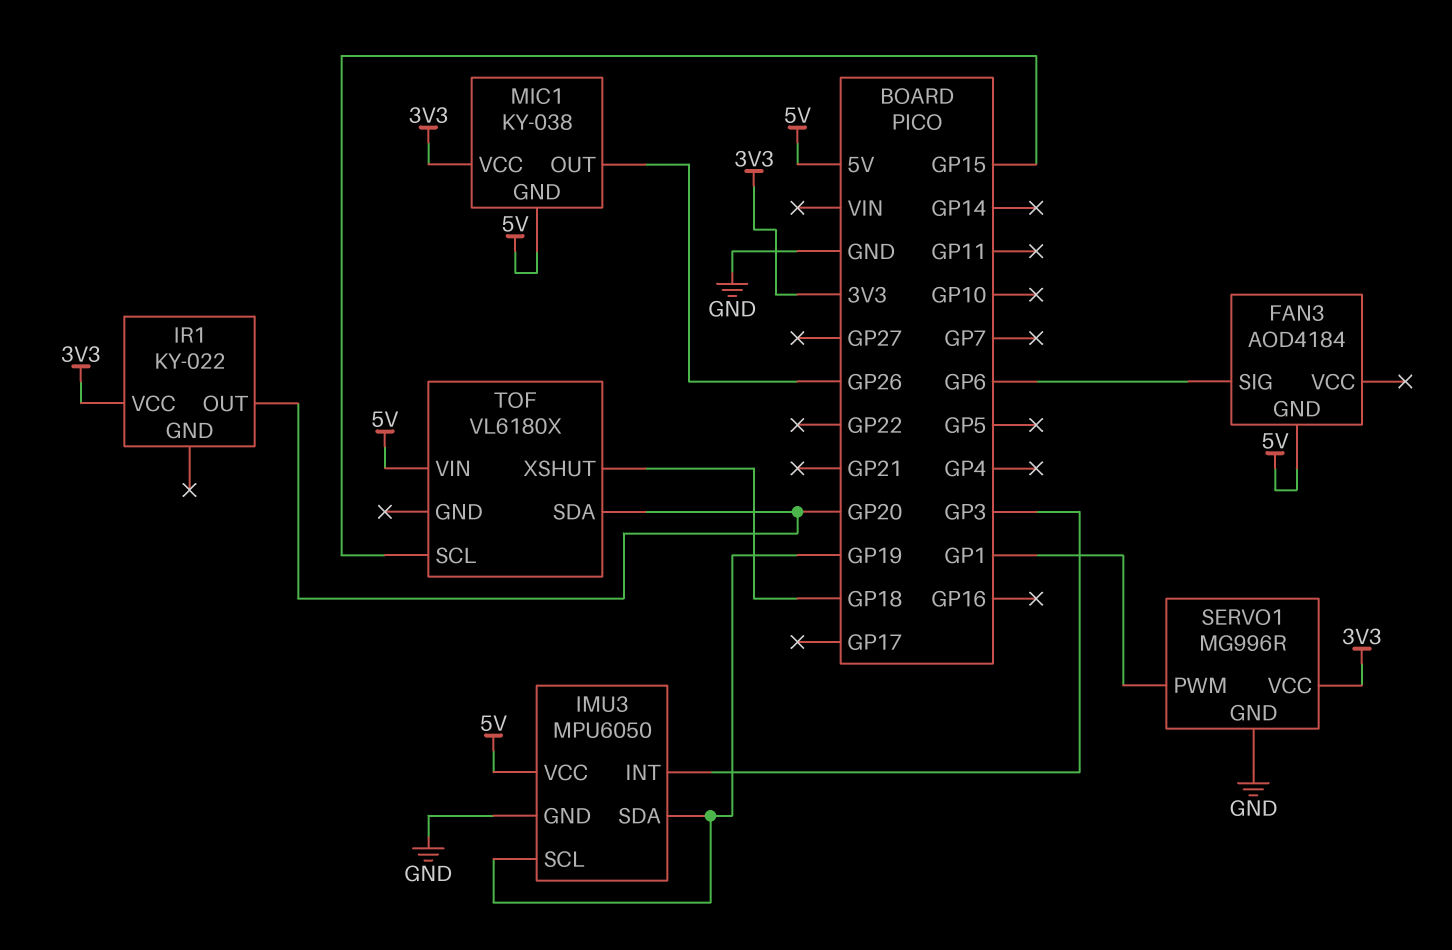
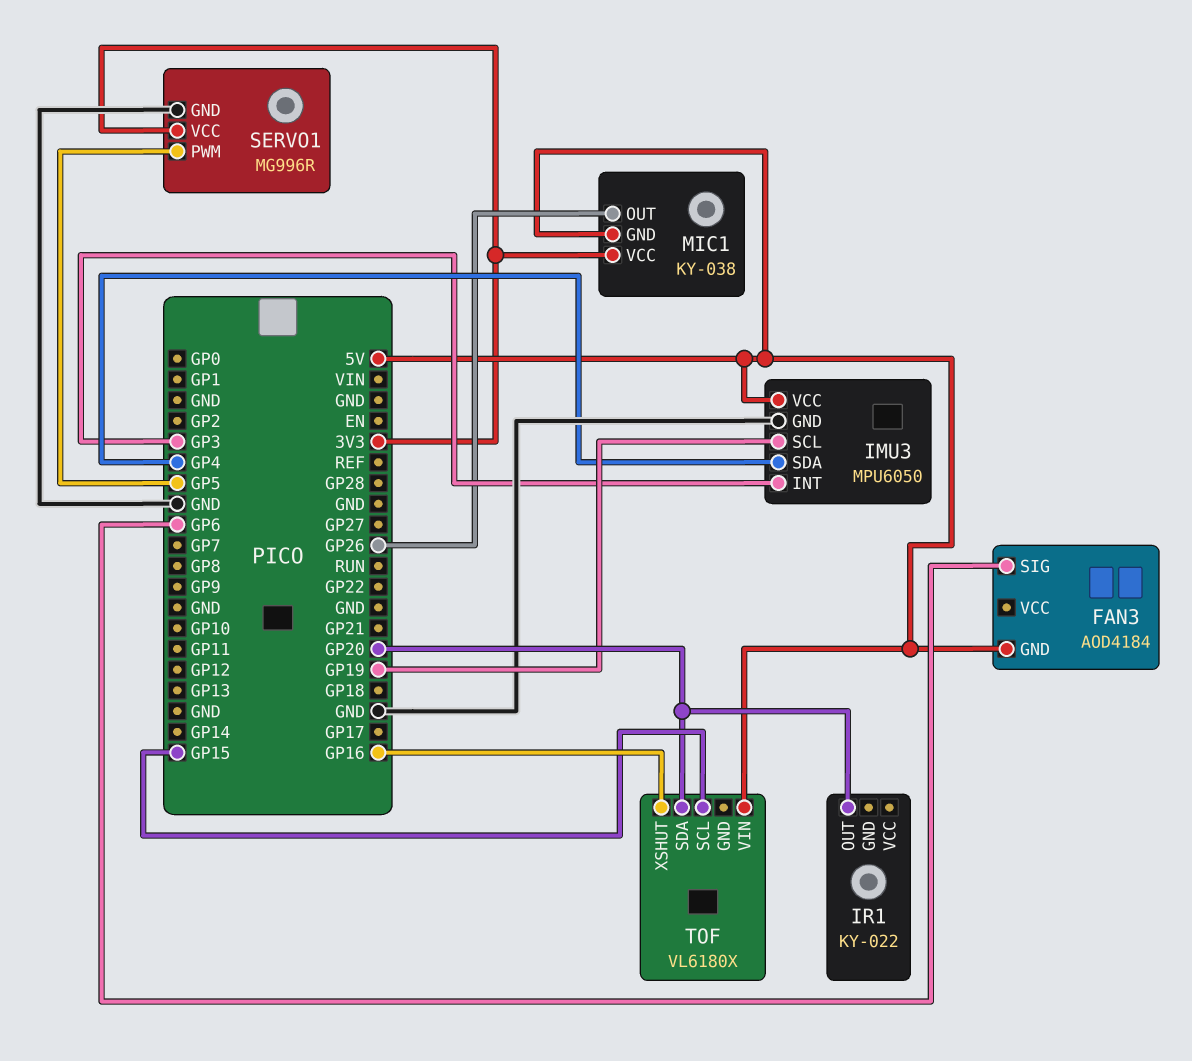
IMU3 pin SDA: GP19 -> GP4
IR1 pin VCC: 3V3 -> none
SERVO1 pin PWM: GP1 -> GP5
TOF pin XSHUT: GP18 -> GP16

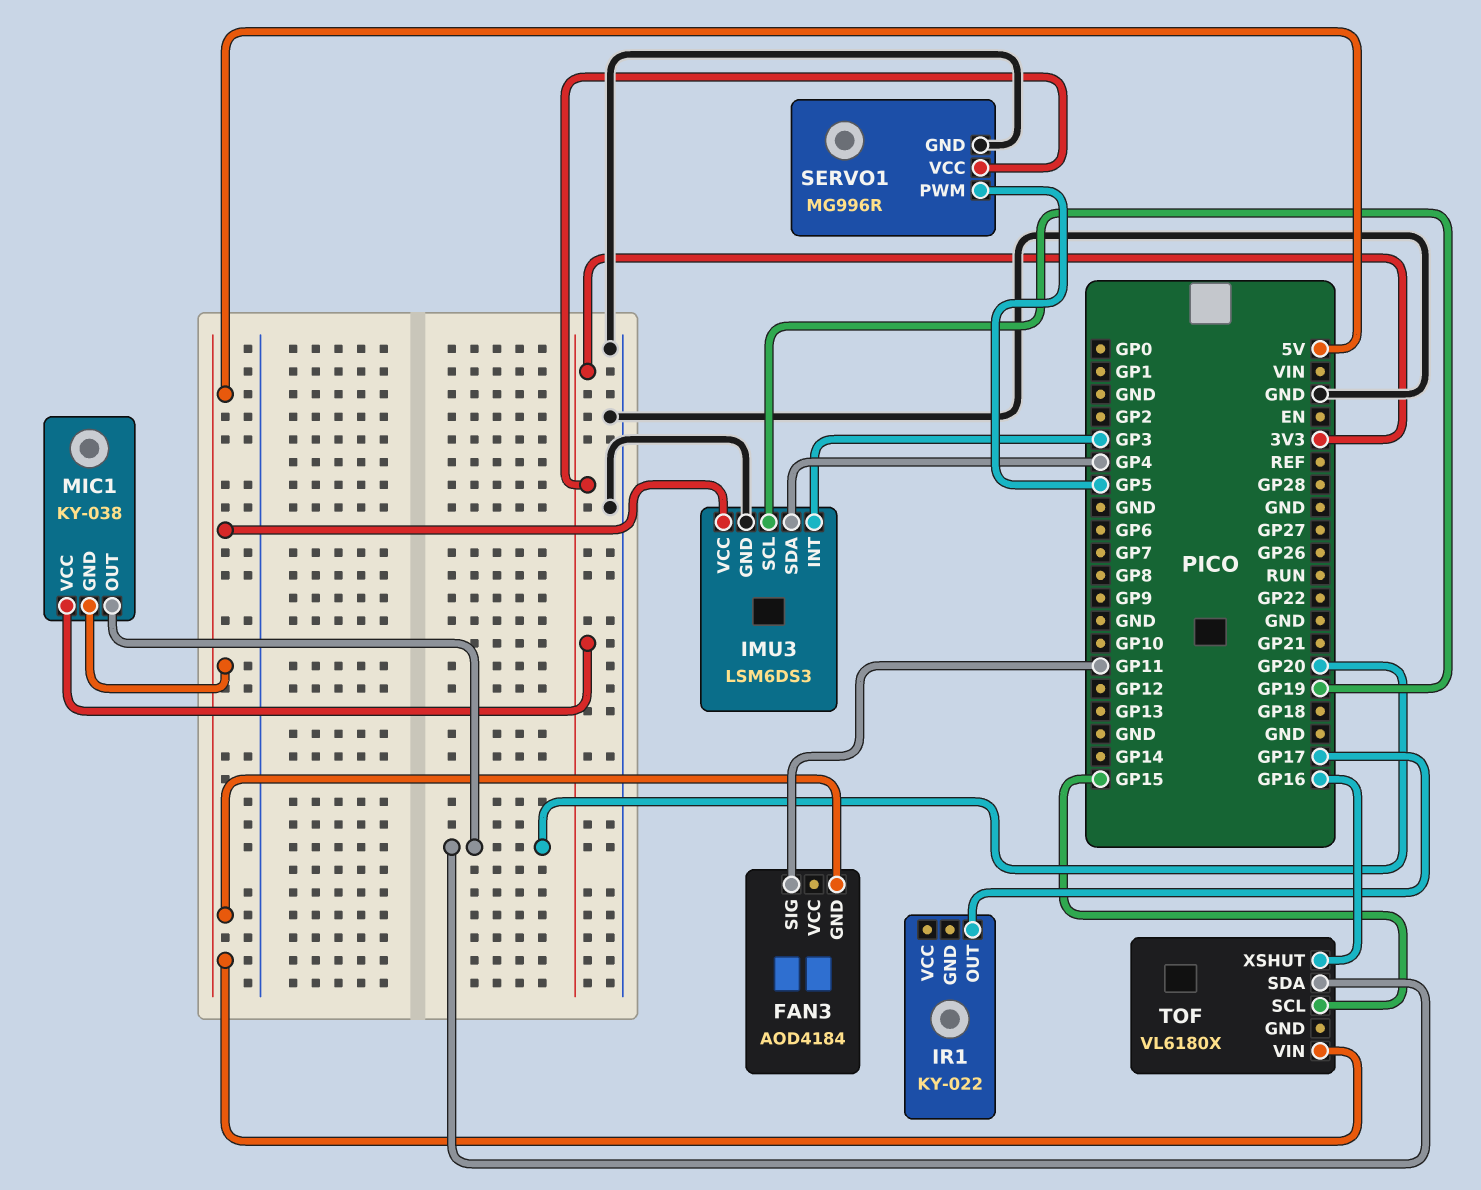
FAN3 pin SIG: GP6 -> GP11
IMU3: MPU6050 -> LSM6DS3
IR1 pin OUT: GP20 -> GP17
MIC1 pin OUT: GP26 -> GP20

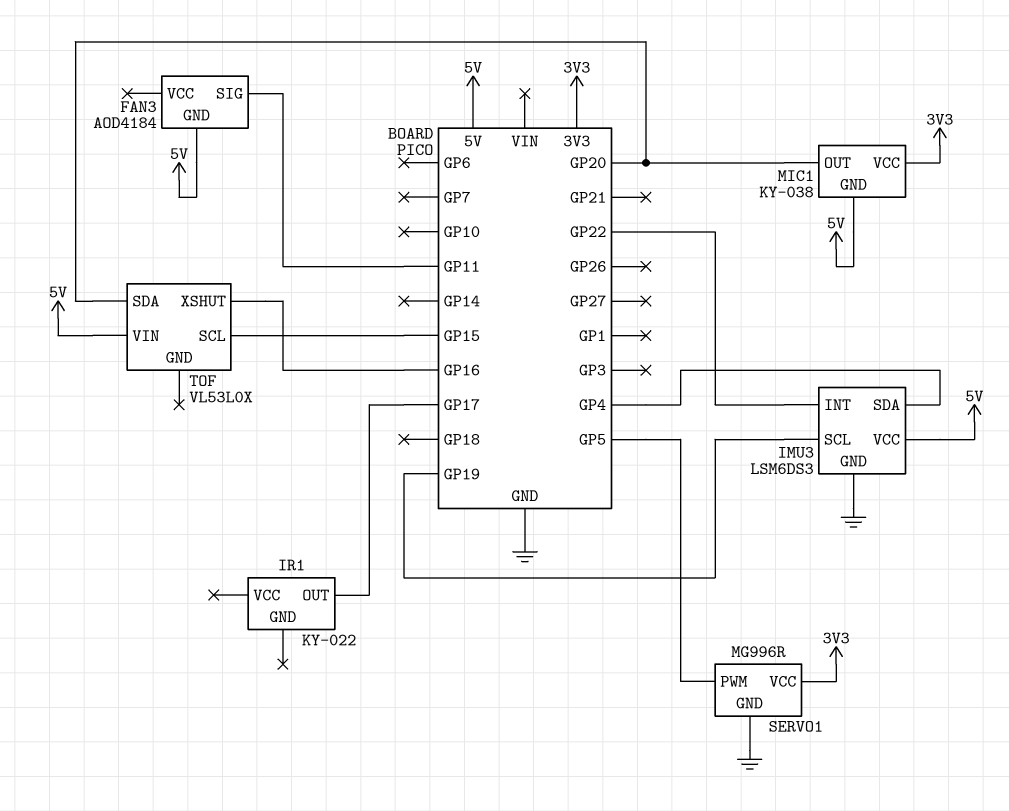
IMU3 pin INT: GP3 -> GP22
TOF: VL6180X -> VL53L0X

